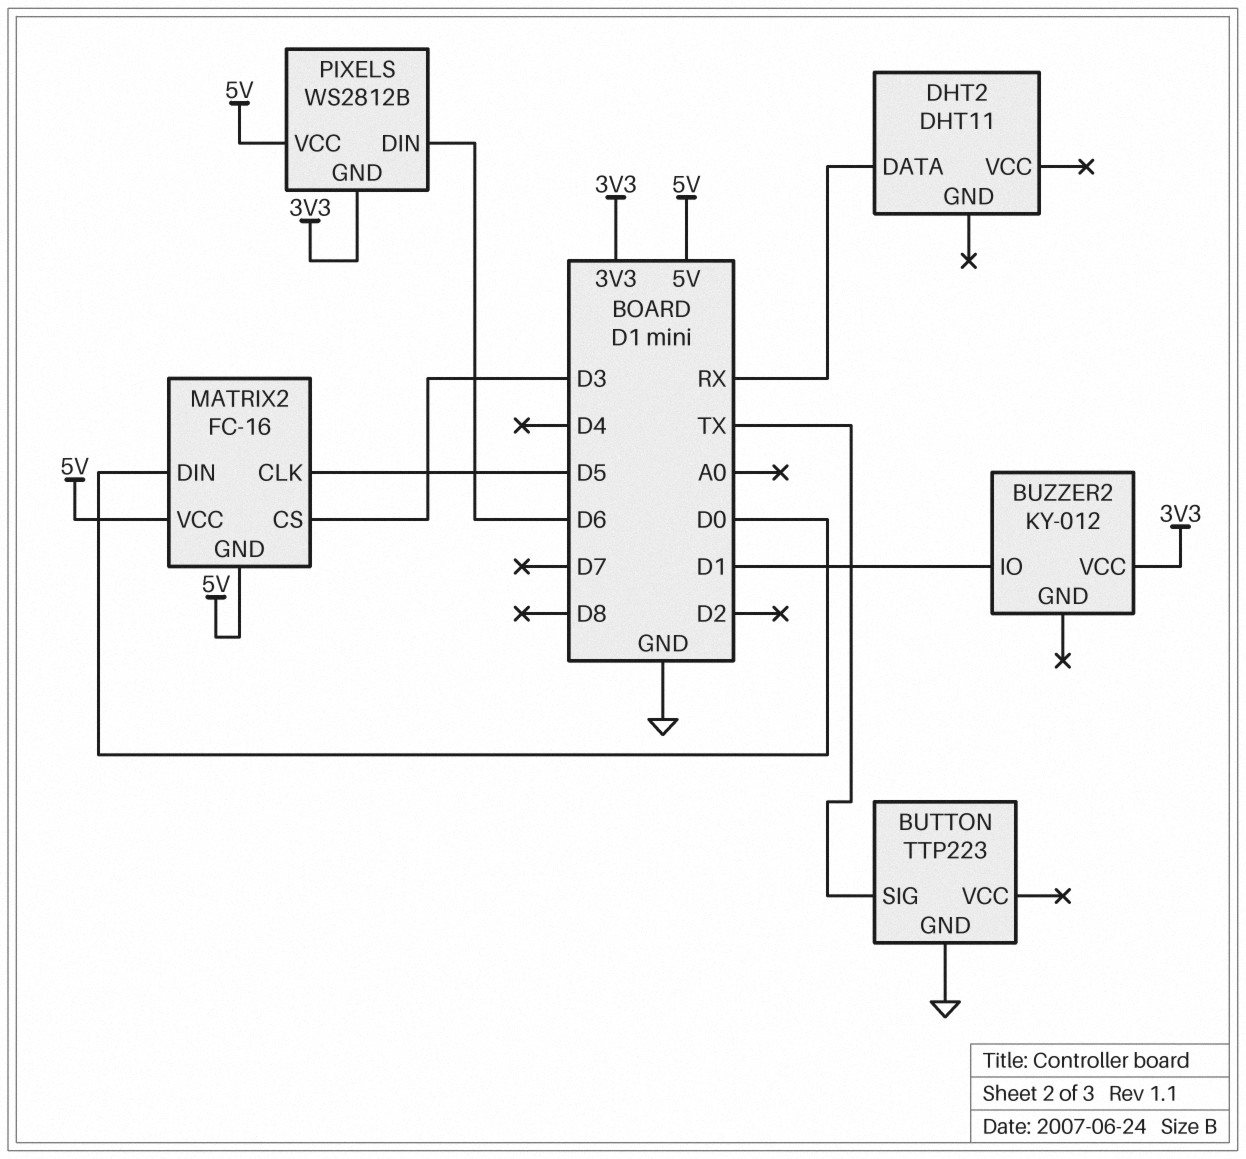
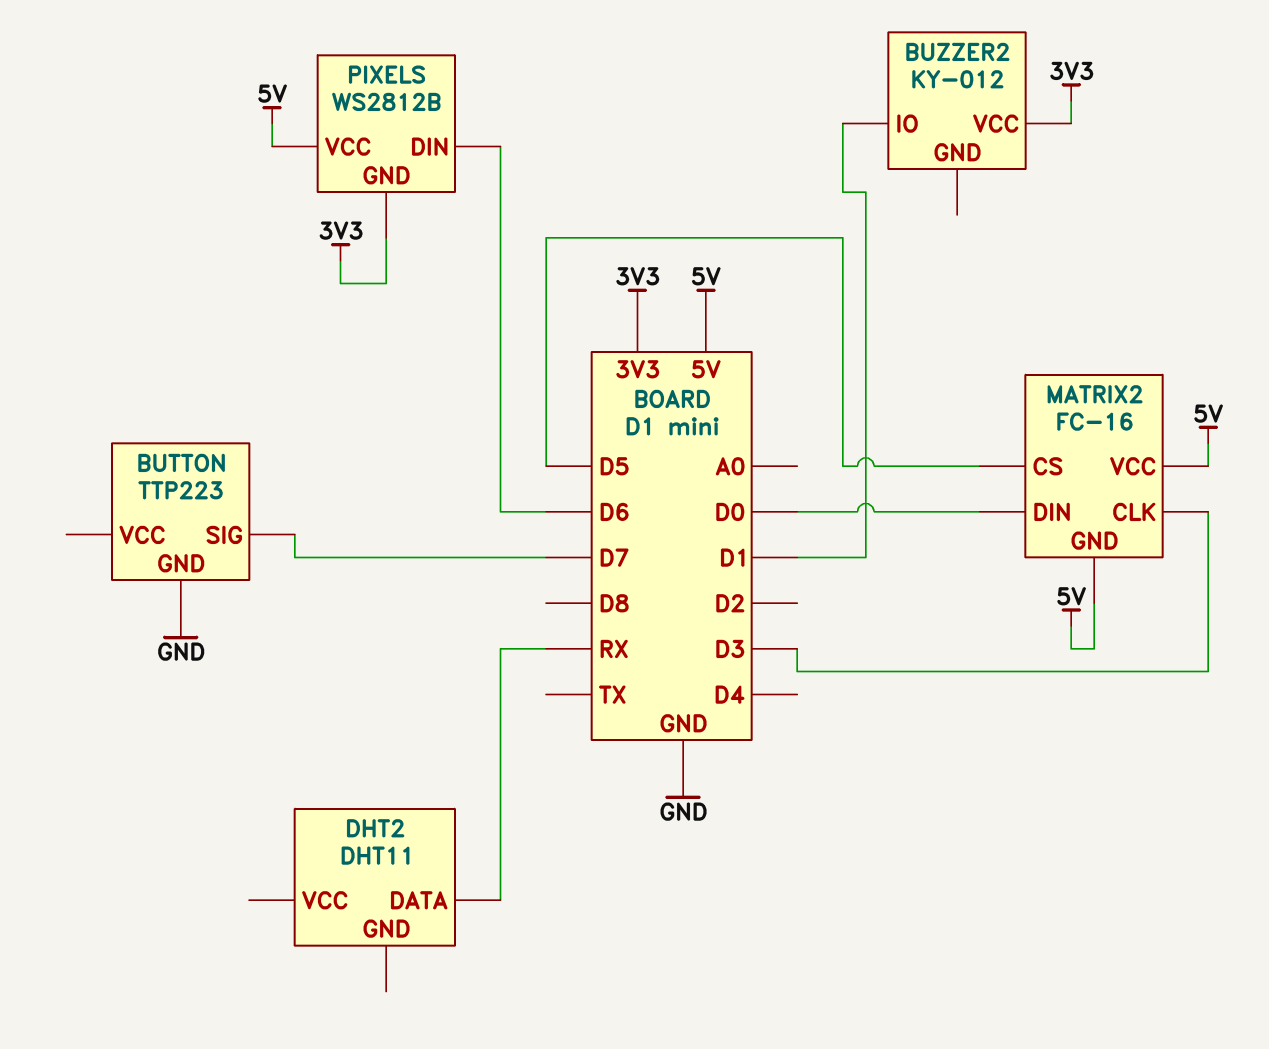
BUTTON pin SIG: TX -> D7
MATRIX2 pin CLK: D5 -> D3
MATRIX2 pin CS: D3 -> D5

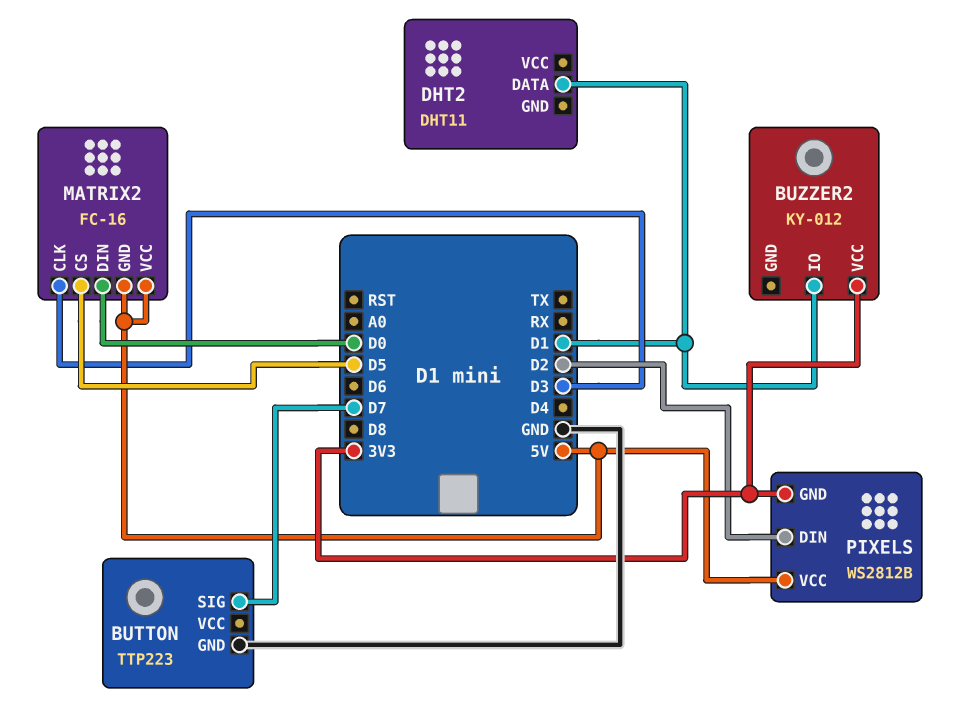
DHT2 pin DATA: RX -> D1
PIXELS pin DIN: D6 -> D2

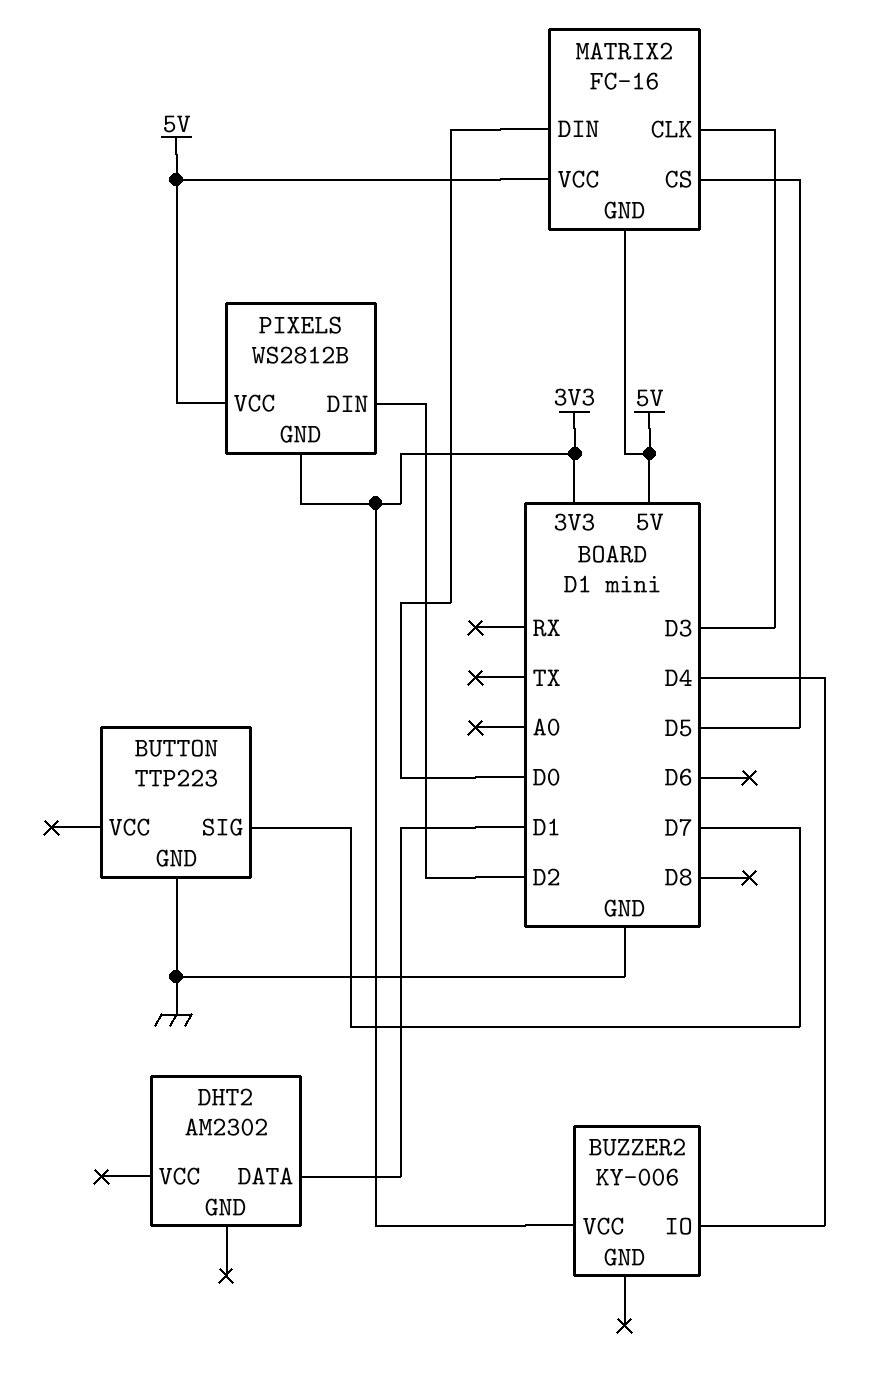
BUZZER2: KY-012 -> KY-006
BUZZER2 pin IO: D1 -> D4
DHT2: DHT11 -> AM2302

